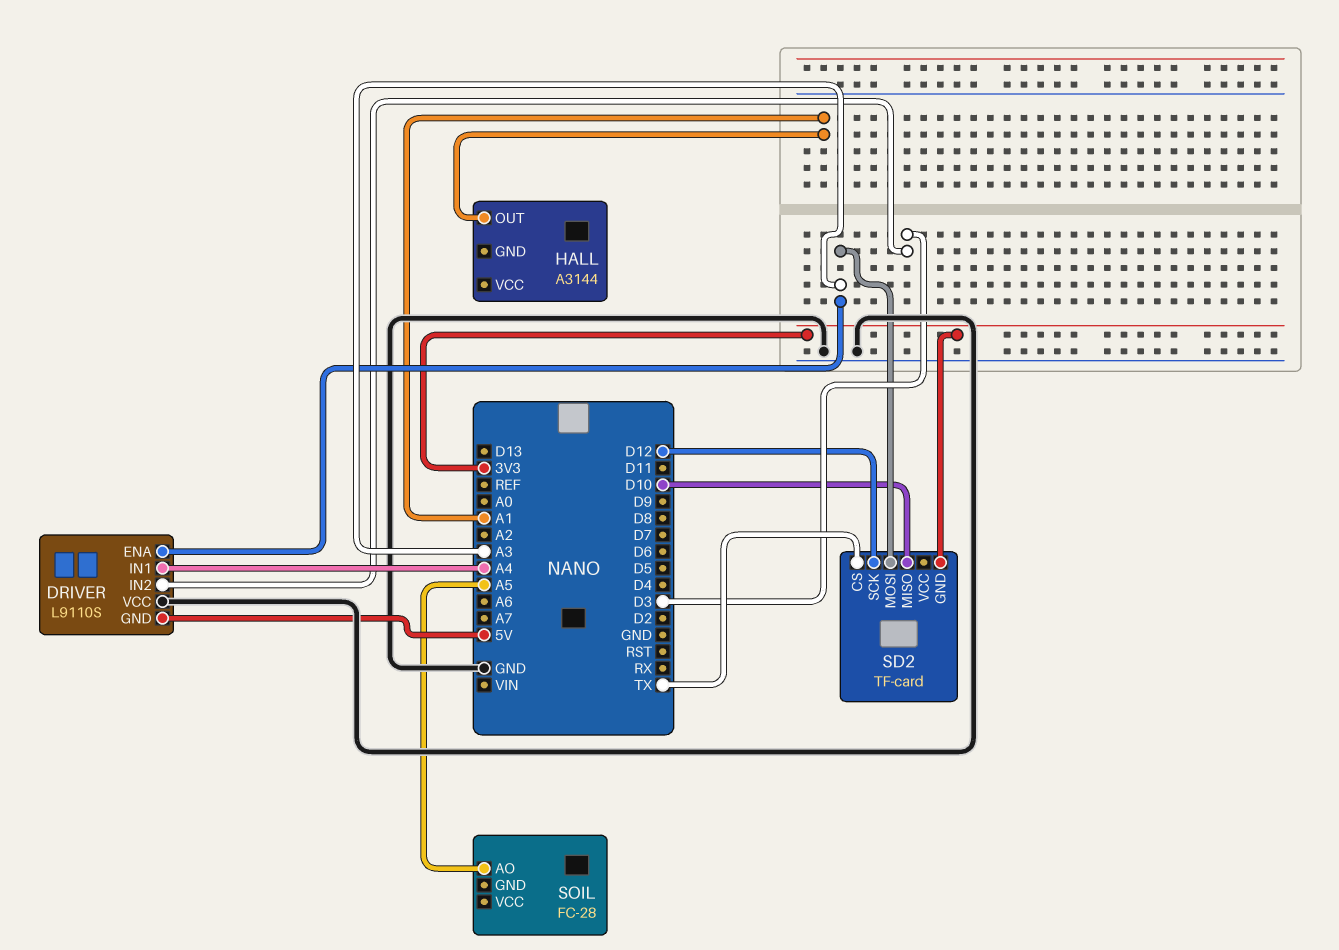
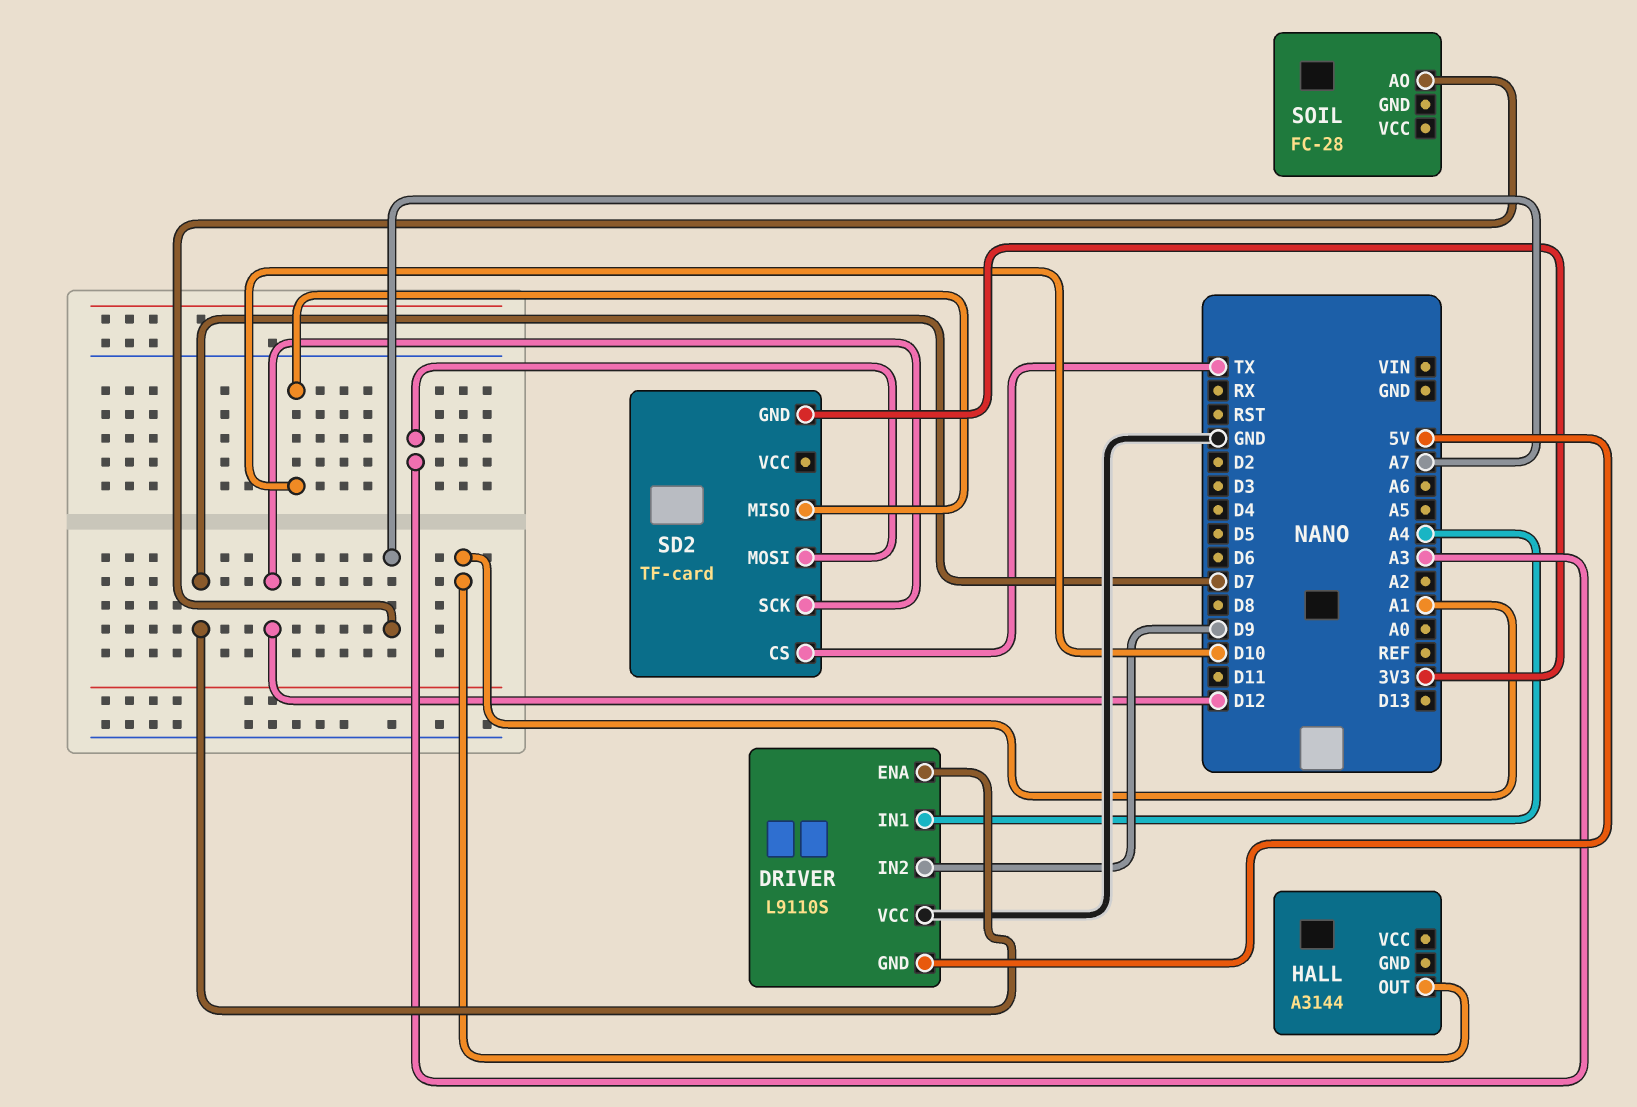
DRIVER pin ENA: A3 -> D7
DRIVER pin IN2: D3 -> D9
SOIL pin AO: A5 -> A7

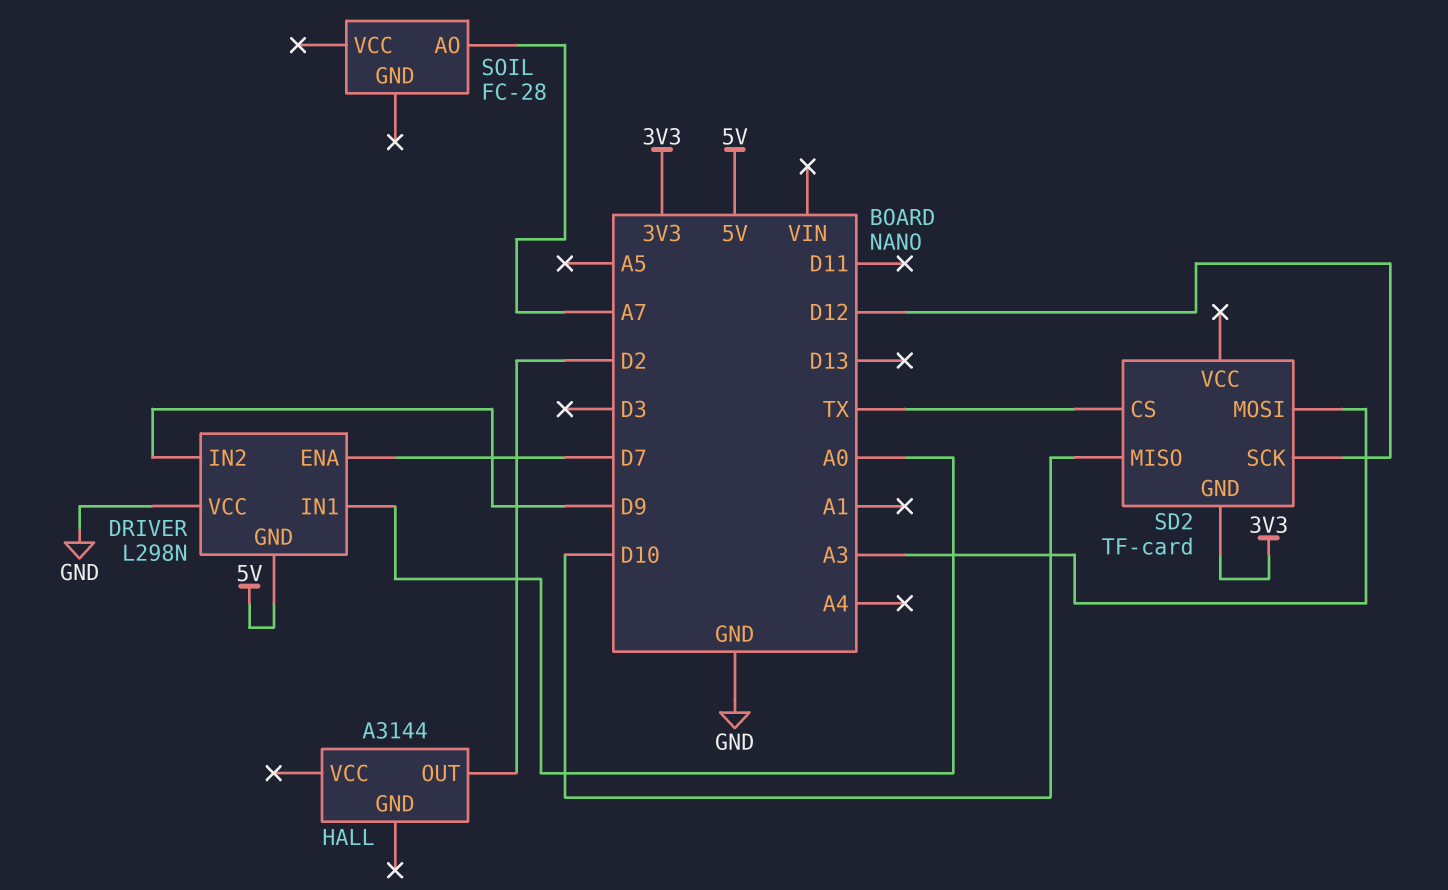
DRIVER: L9110S -> L298N
DRIVER pin IN1: A4 -> A0
HALL pin OUT: A1 -> D2

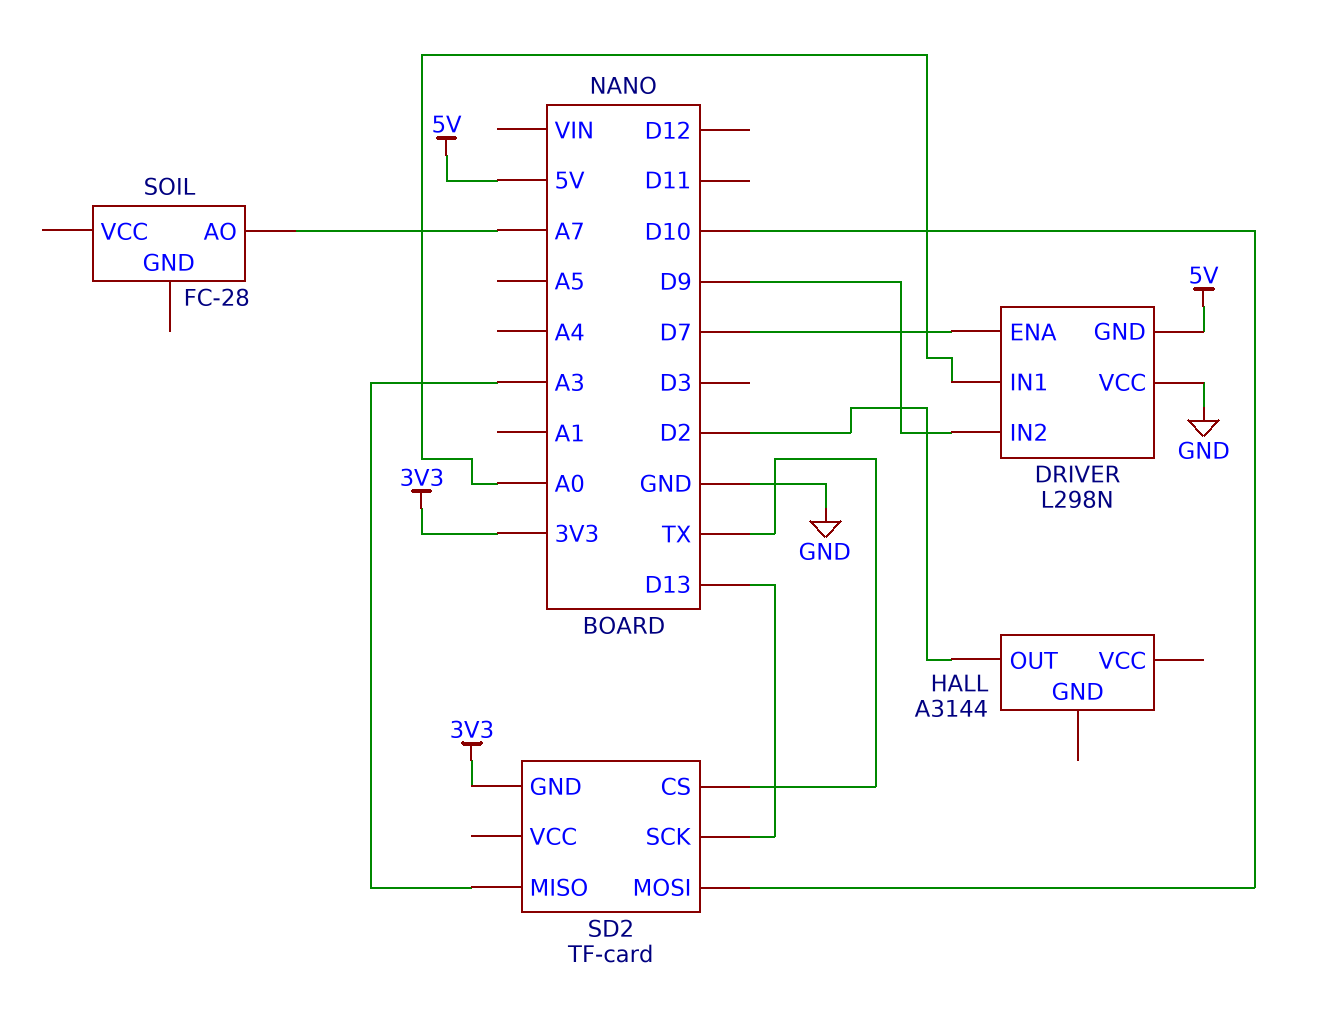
SD2 pin MISO: D10 -> A3
SD2 pin MOSI: A3 -> D10
SD2 pin SCK: D12 -> D13

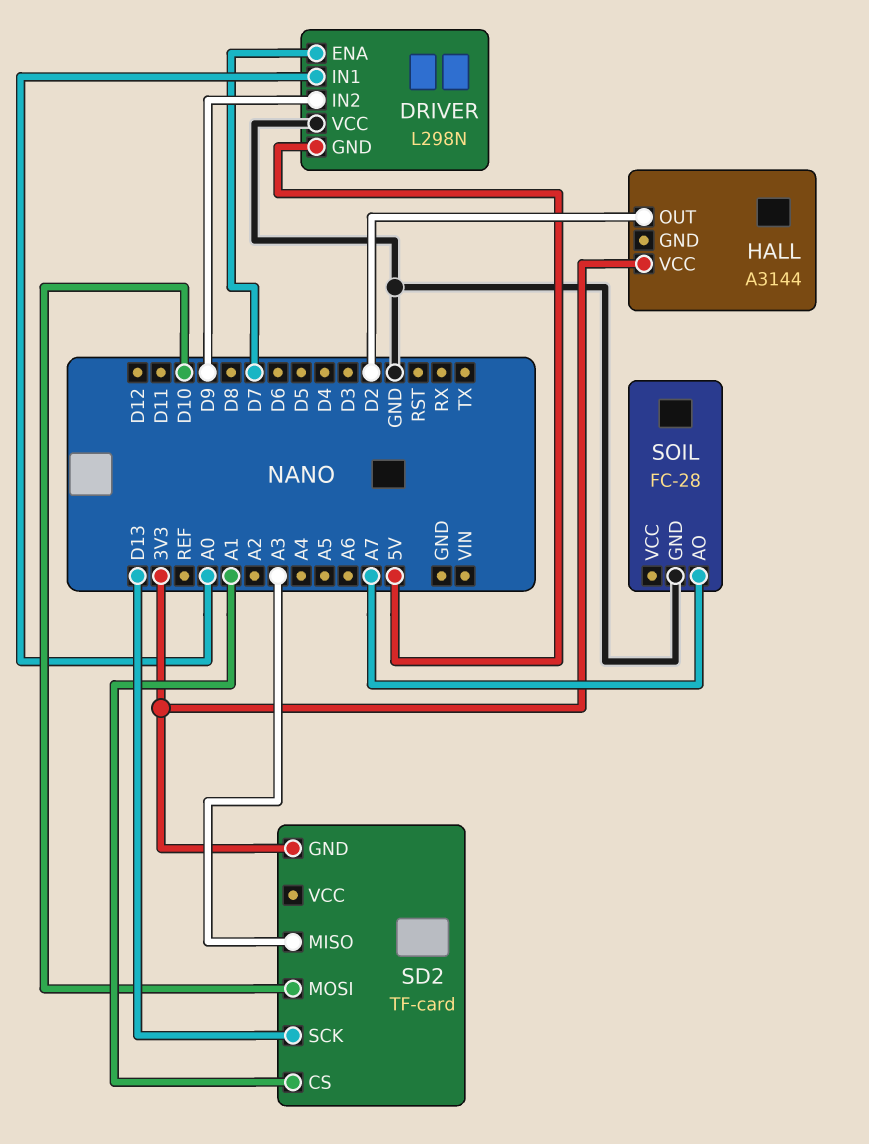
HALL pin VCC: none -> 3V3
SD2 pin CS: TX -> A1
SOIL pin GND: none -> GND

